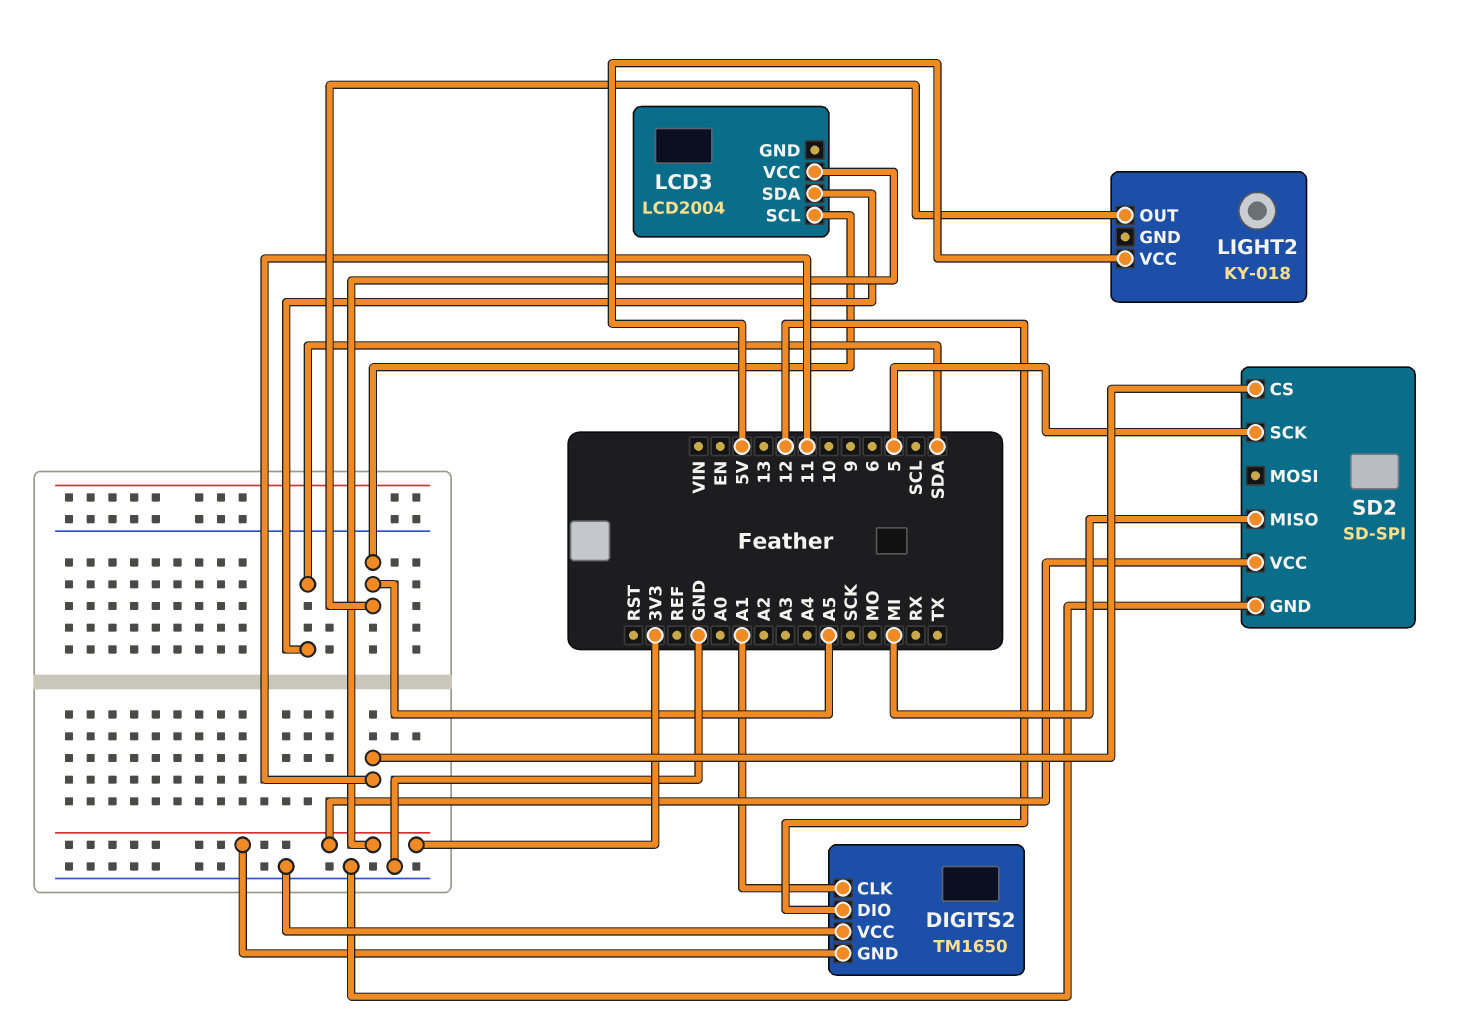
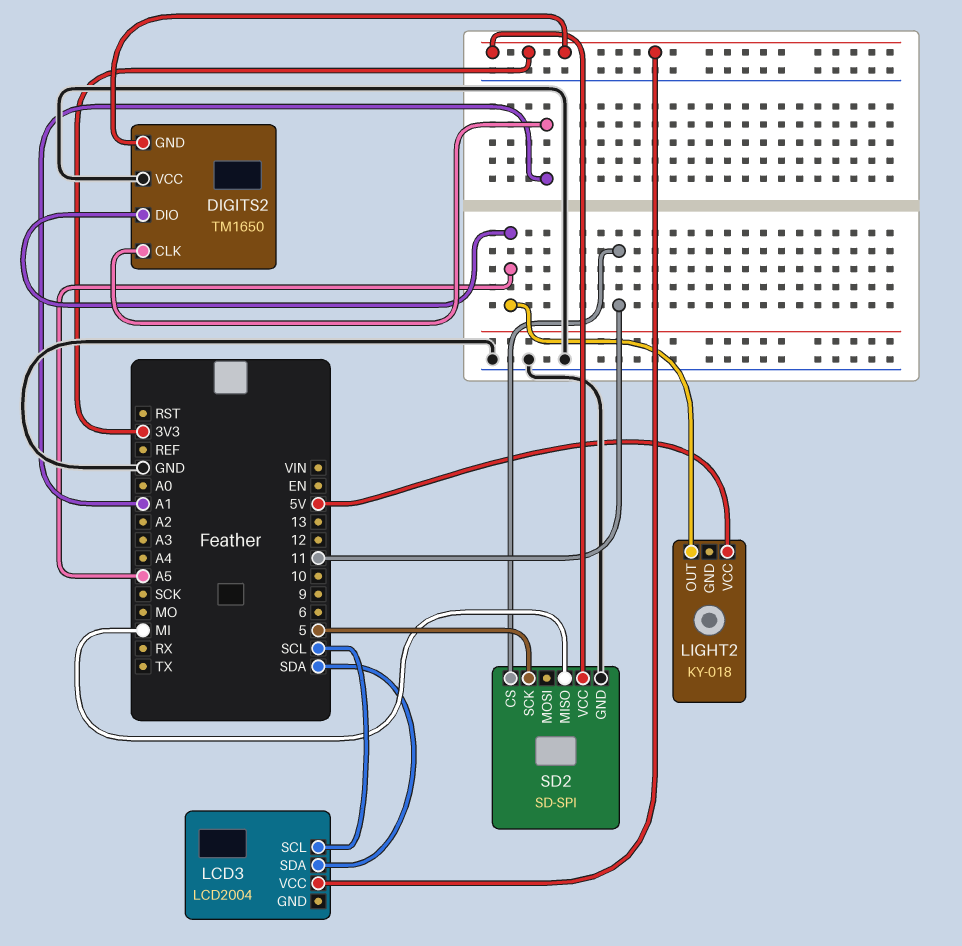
DIGITS2 pin DIO: 12 -> A5
LCD3 pin SCL: A5 -> SCL

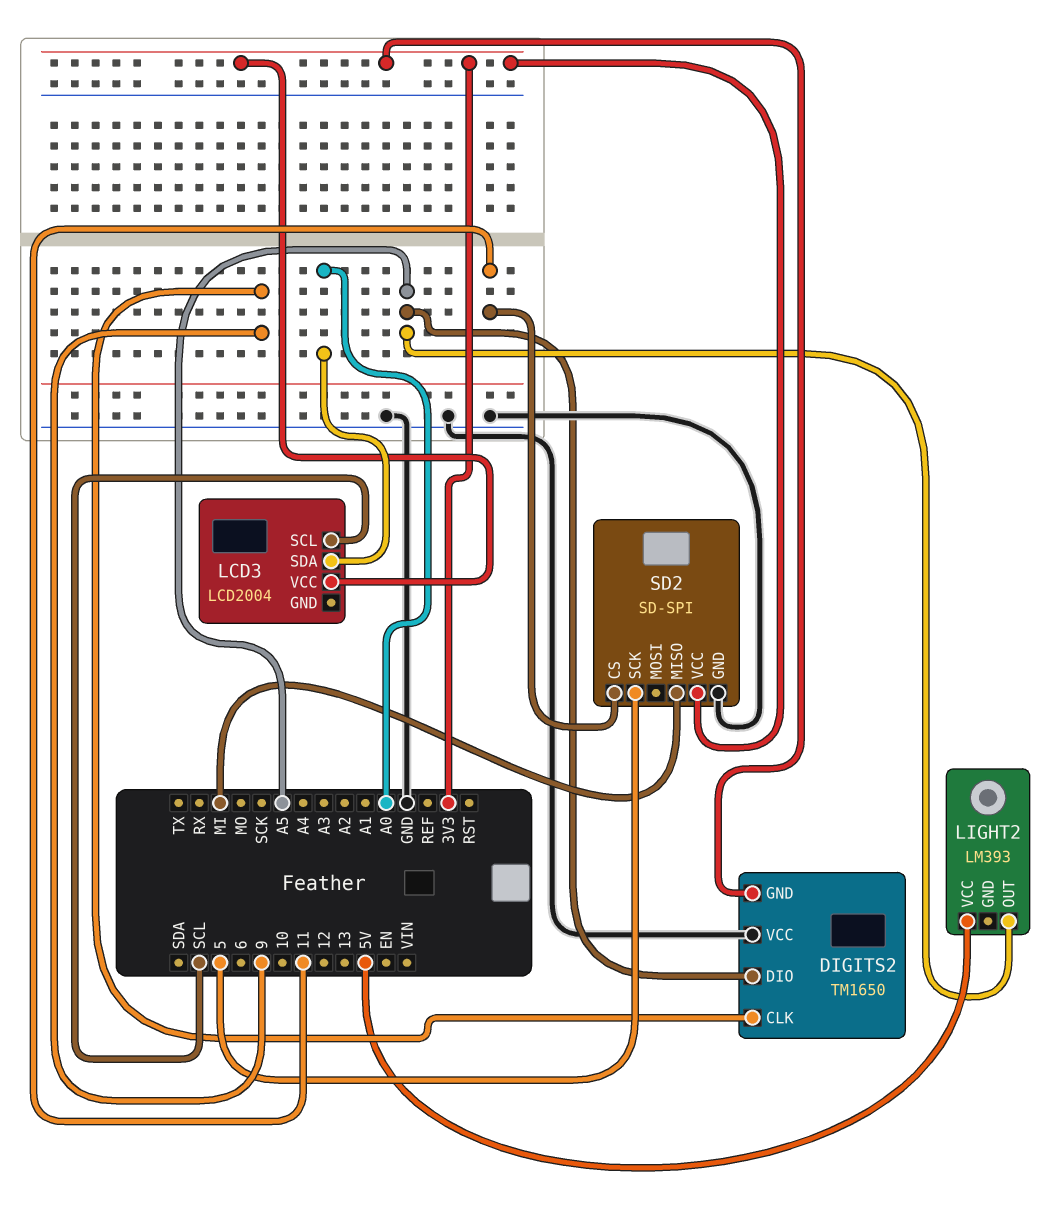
DIGITS2 pin CLK: A1 -> 9
LCD3 pin SDA: SDA -> A0
LIGHT2: KY-018 -> LM393

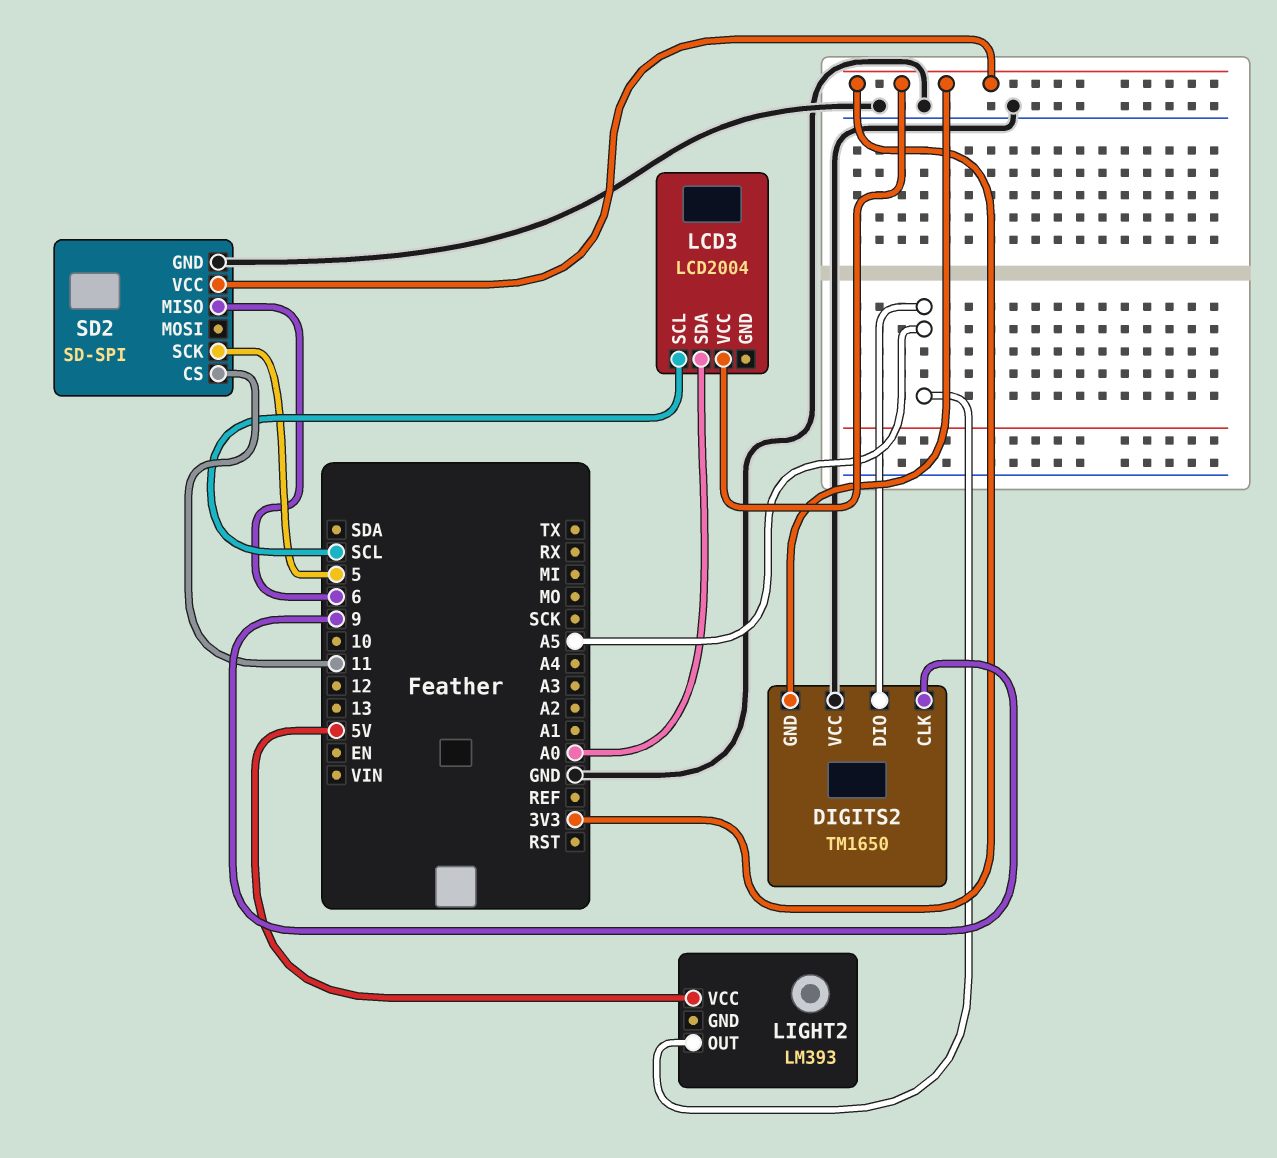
SD2 pin MISO: MI -> 6

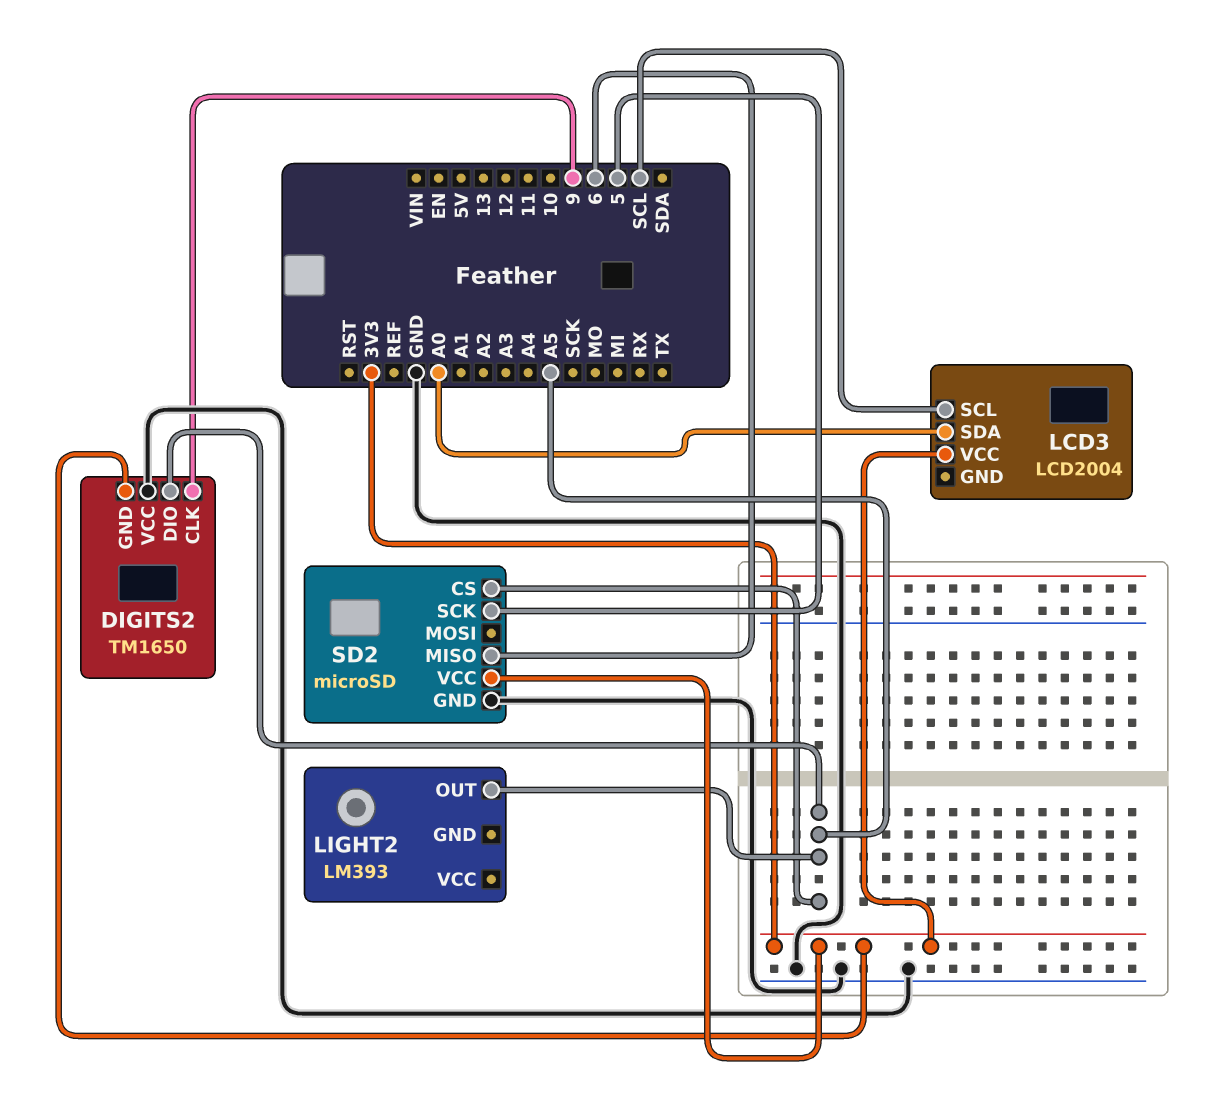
LIGHT2 pin VCC: 5V -> none
SD2: SD-SPI -> microSD
SD2 pin CS: 11 -> A5

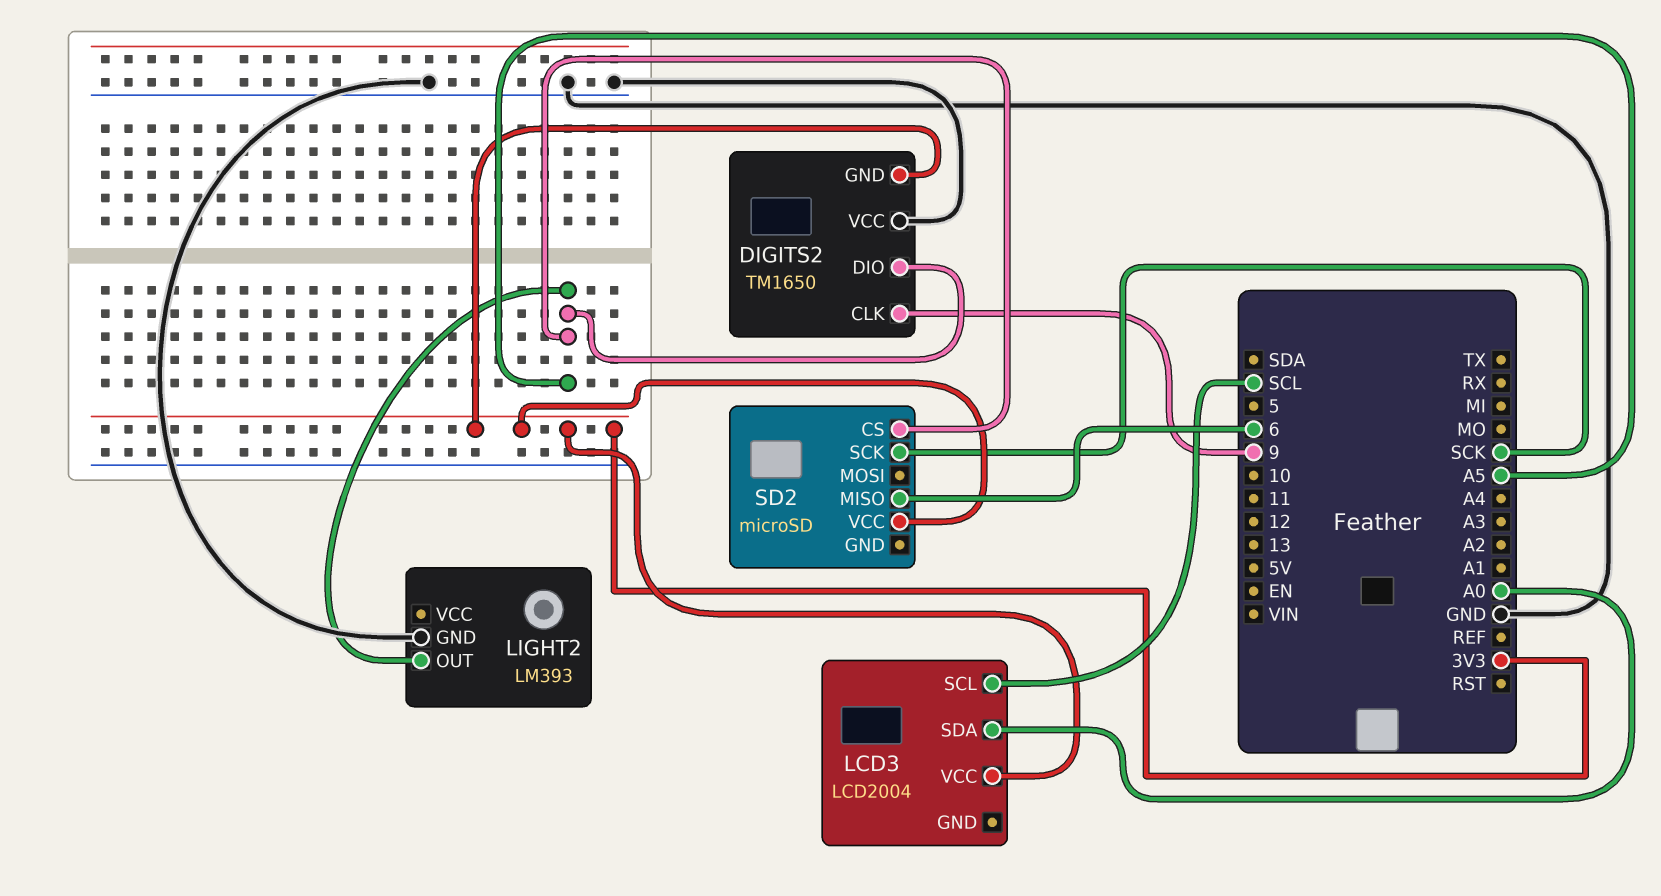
LIGHT2 pin GND: none -> GND
SD2 pin GND: GND -> none
SD2 pin SCK: 5 -> SCK

